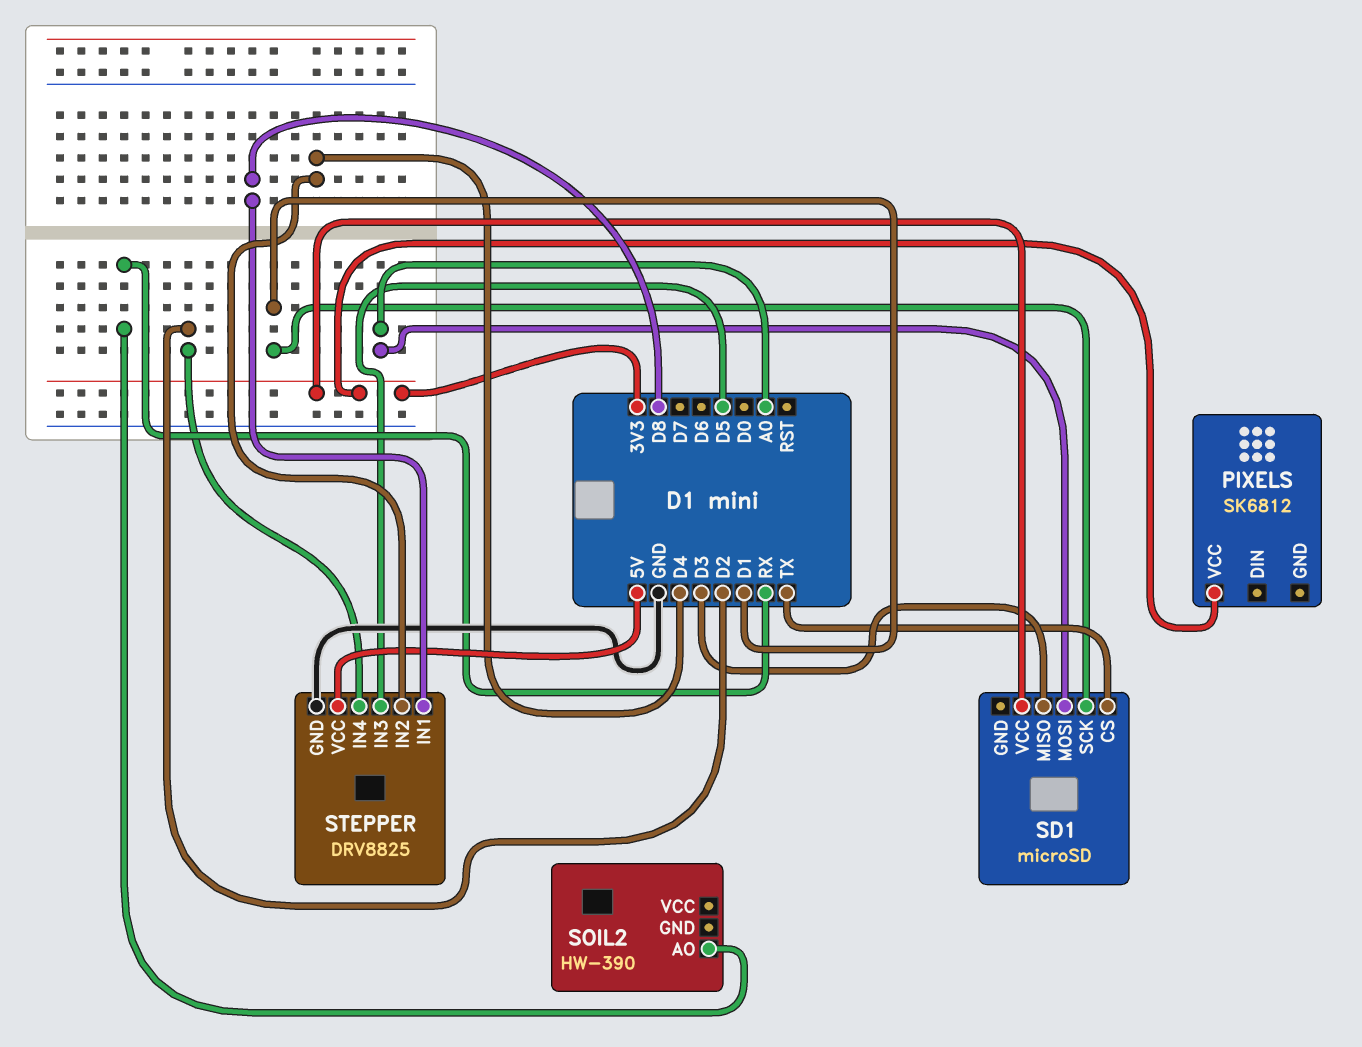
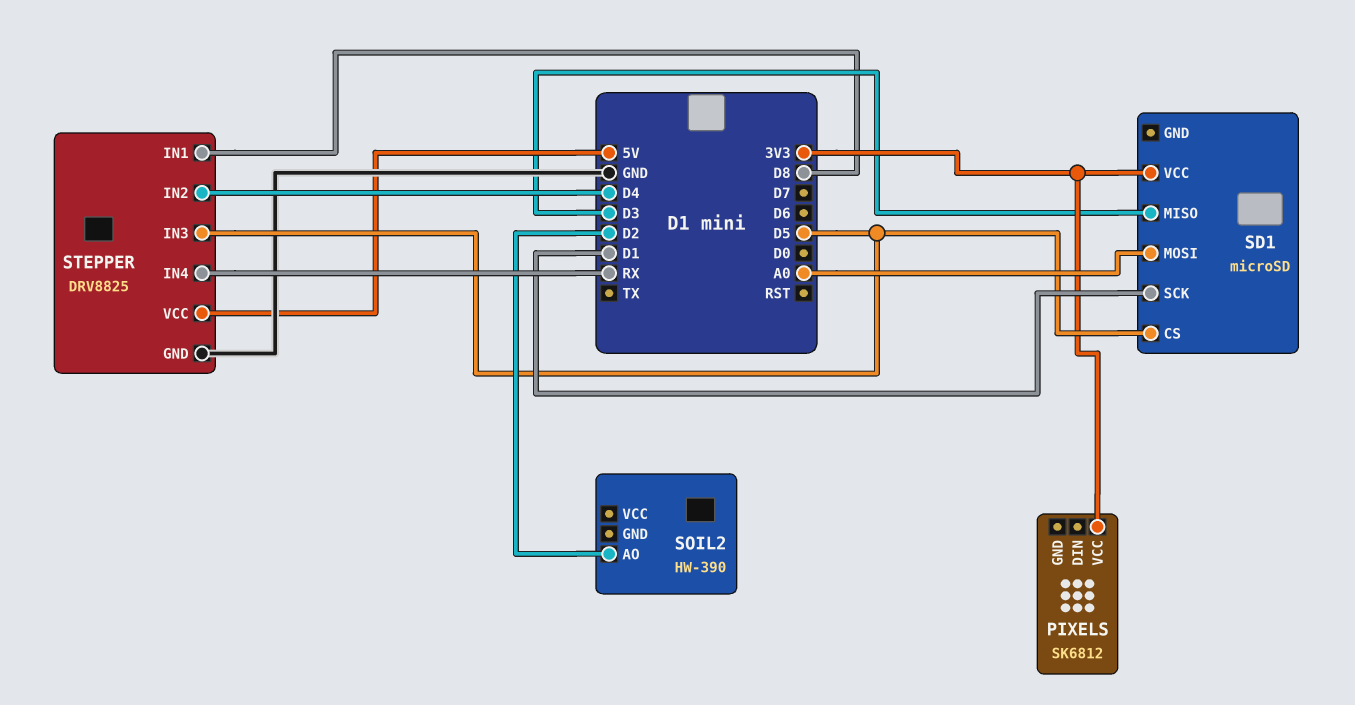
SD1 pin CS: TX -> D5
SOIL2 pin AO: RX -> D2
STEPPER pin IN4: D2 -> RX

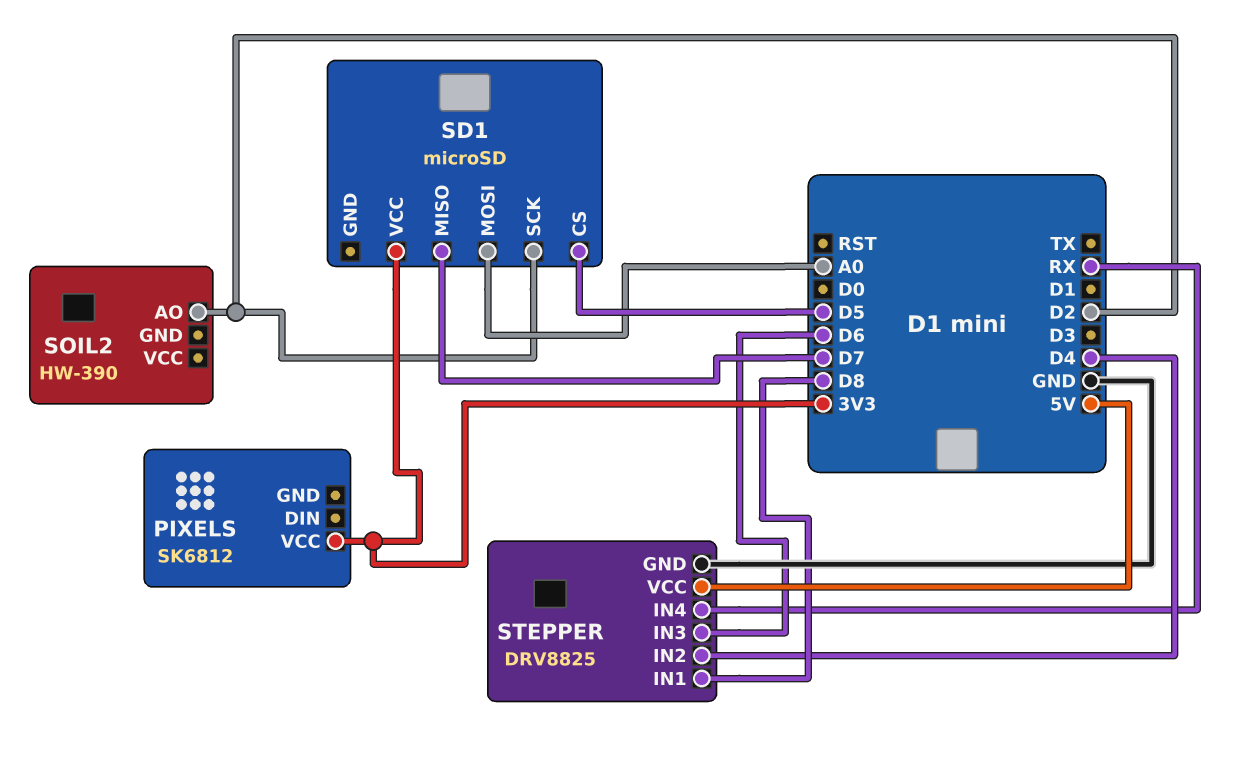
SD1 pin MISO: D3 -> D7
SD1 pin SCK: D1 -> D2
STEPPER pin IN3: D5 -> D6

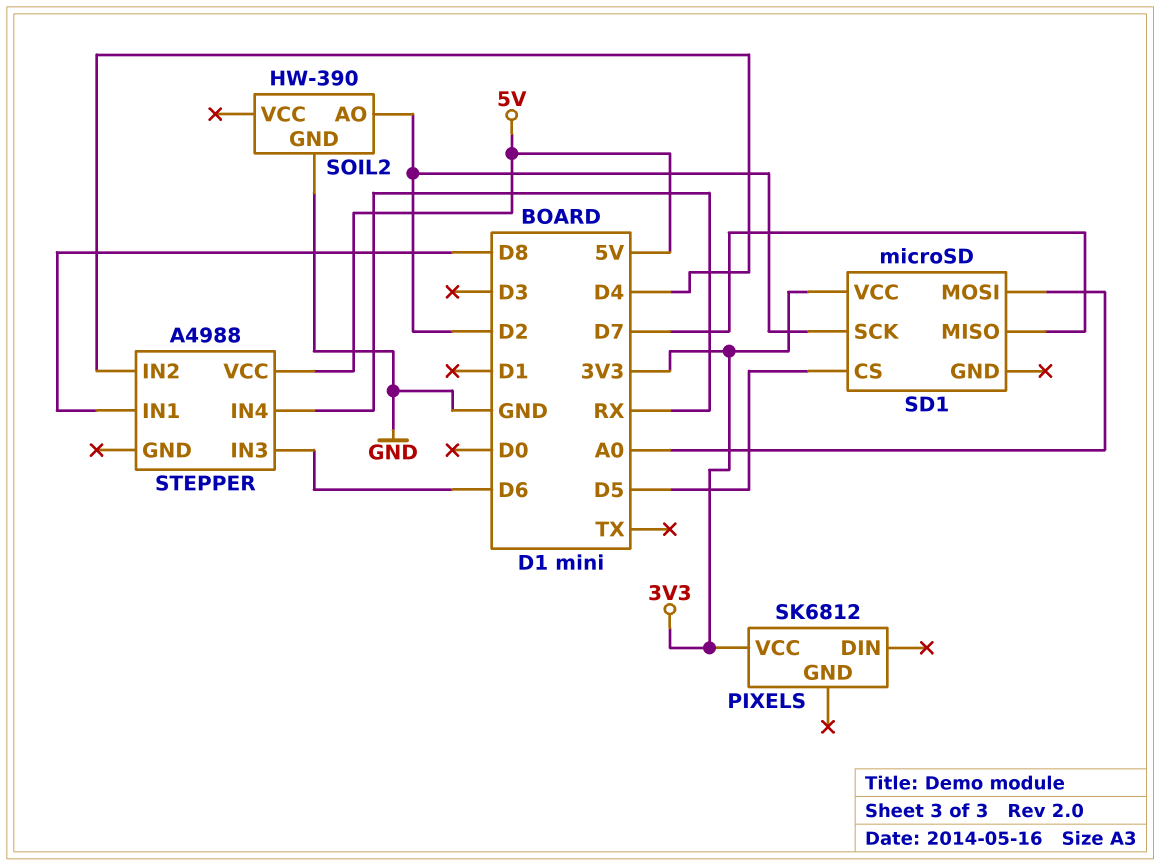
SOIL2 pin GND: none -> GND
STEPPER: DRV8825 -> A4988
STEPPER pin GND: GND -> none

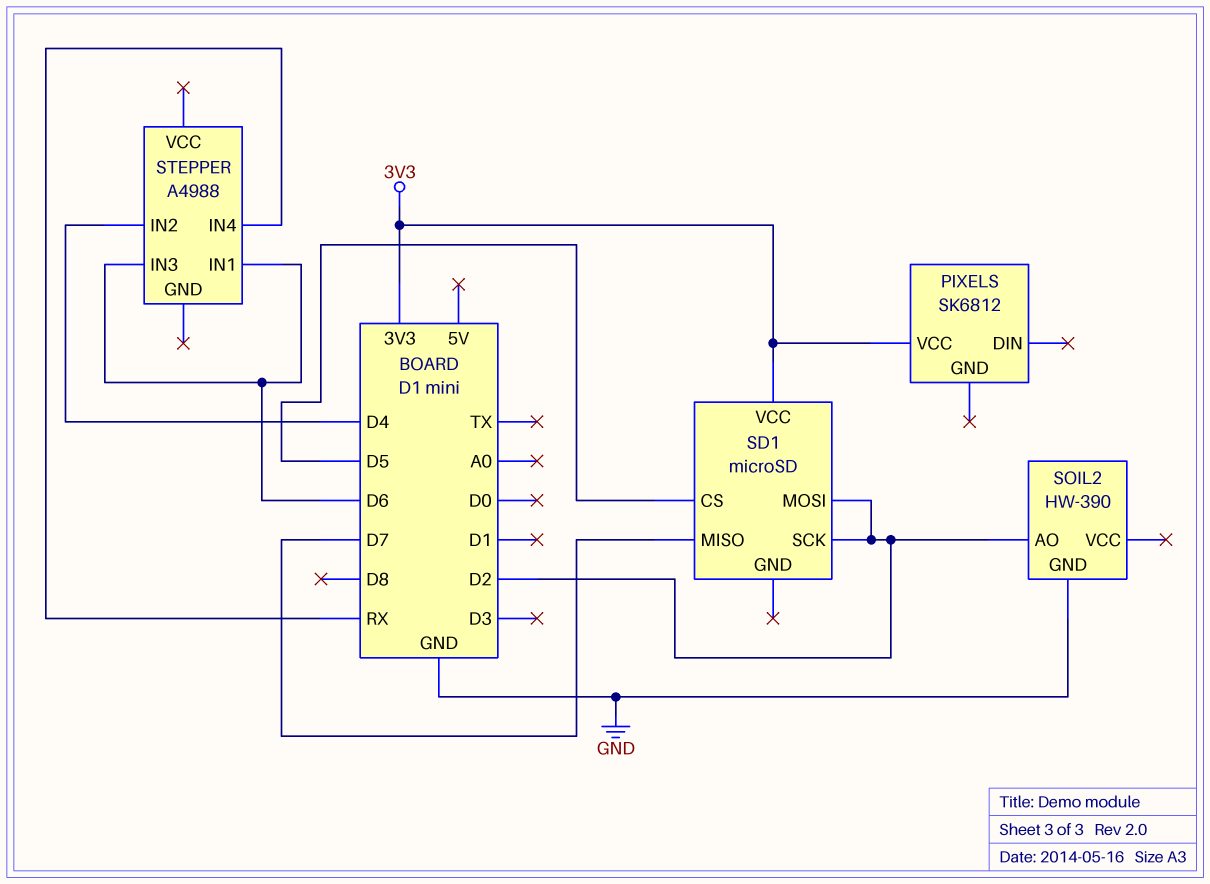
SD1 pin MOSI: A0 -> D2
STEPPER pin IN1: D8 -> D6
STEPPER pin VCC: 5V -> none

